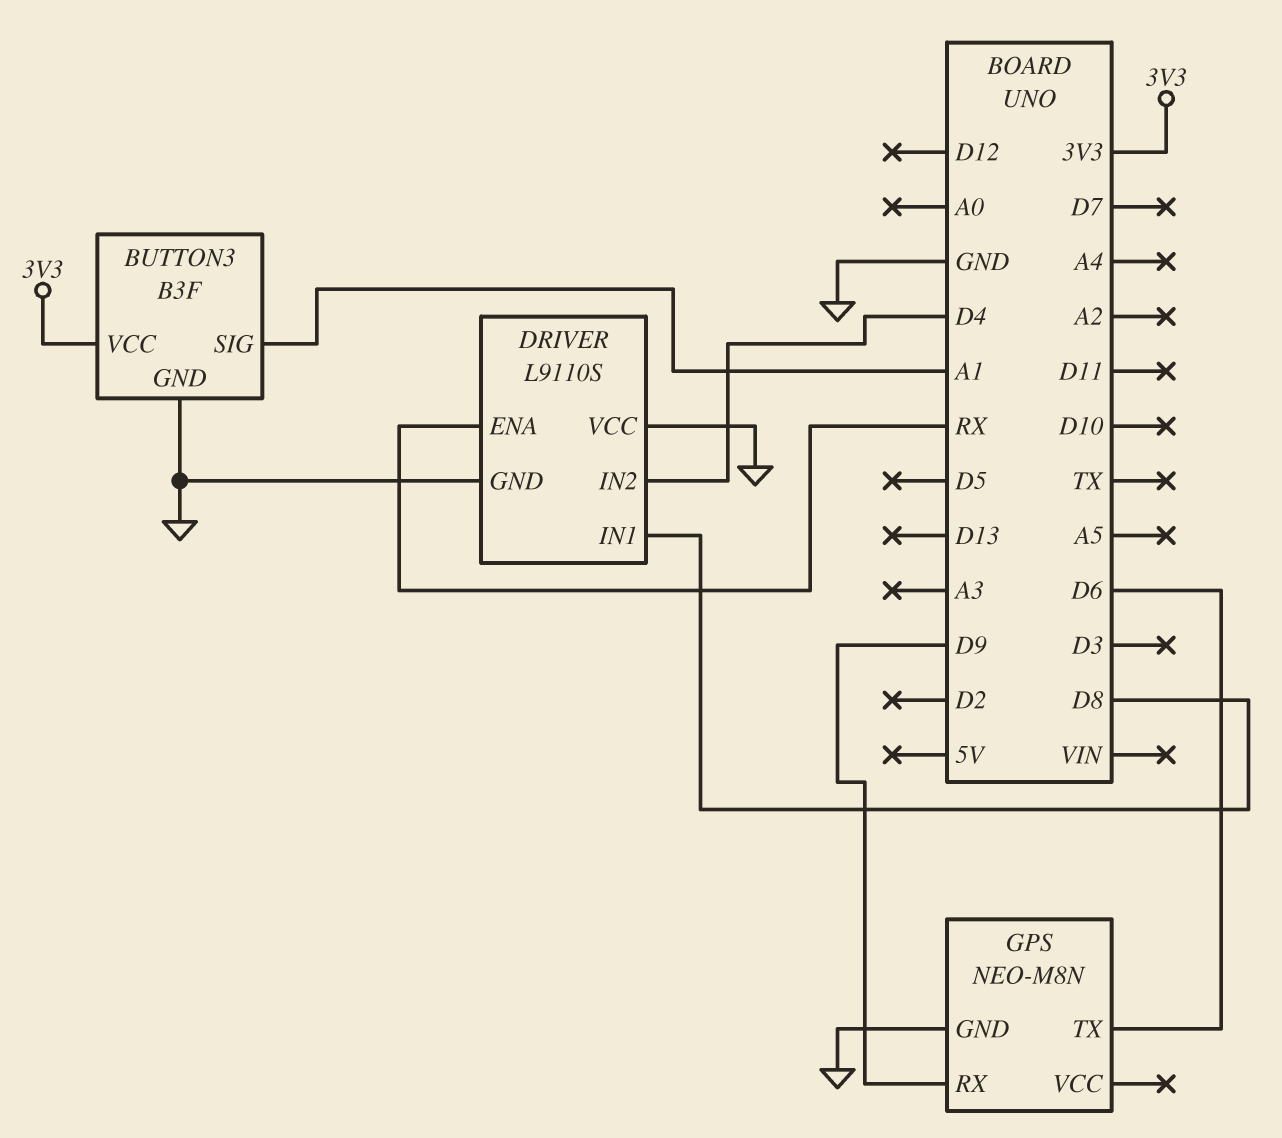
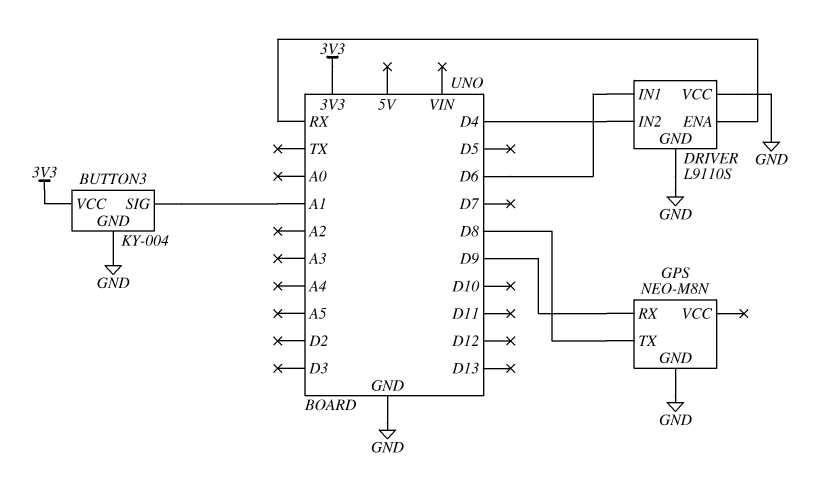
BUTTON3: B3F -> KY-004
DRIVER pin IN1: D8 -> D6
GPS pin TX: D6 -> D8

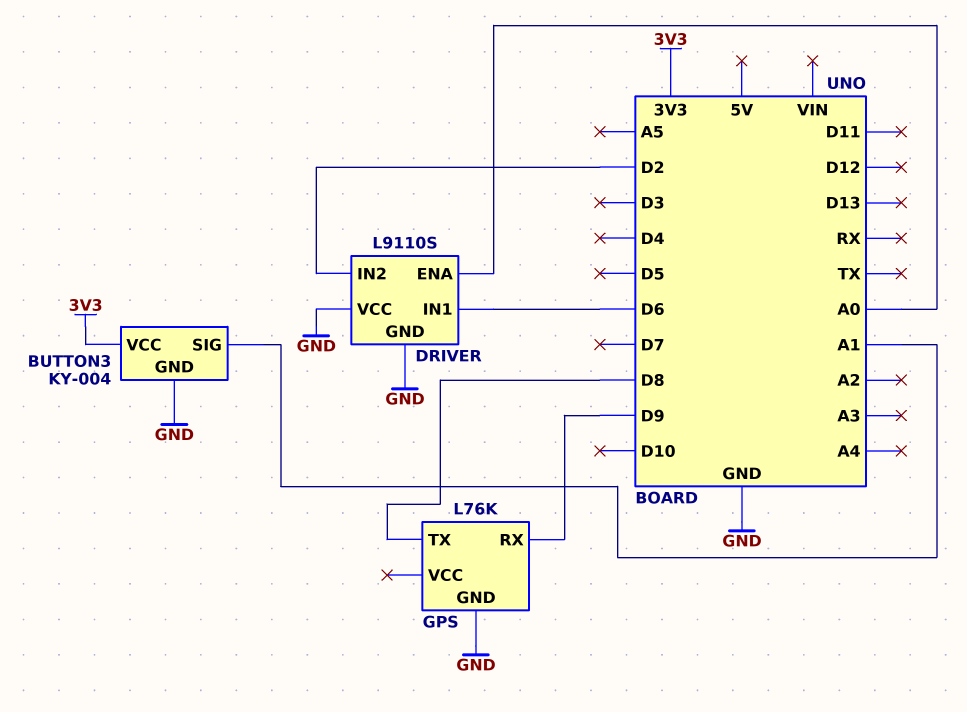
DRIVER pin ENA: RX -> A0
DRIVER pin IN2: D4 -> D2
GPS: NEO-M8N -> L76K

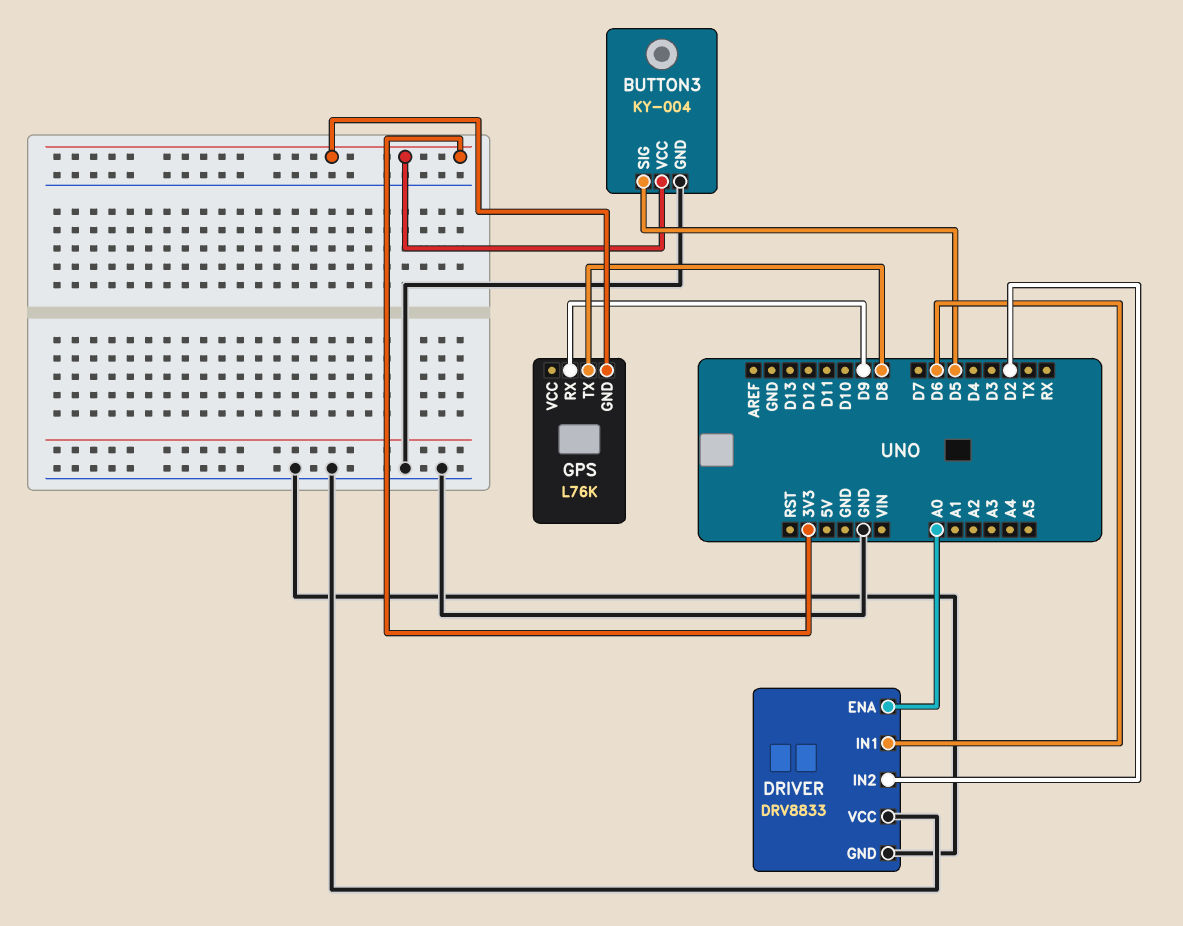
BUTTON3 pin SIG: A1 -> D5
DRIVER: L9110S -> DRV8833
GPS pin GND: GND -> 3V3

